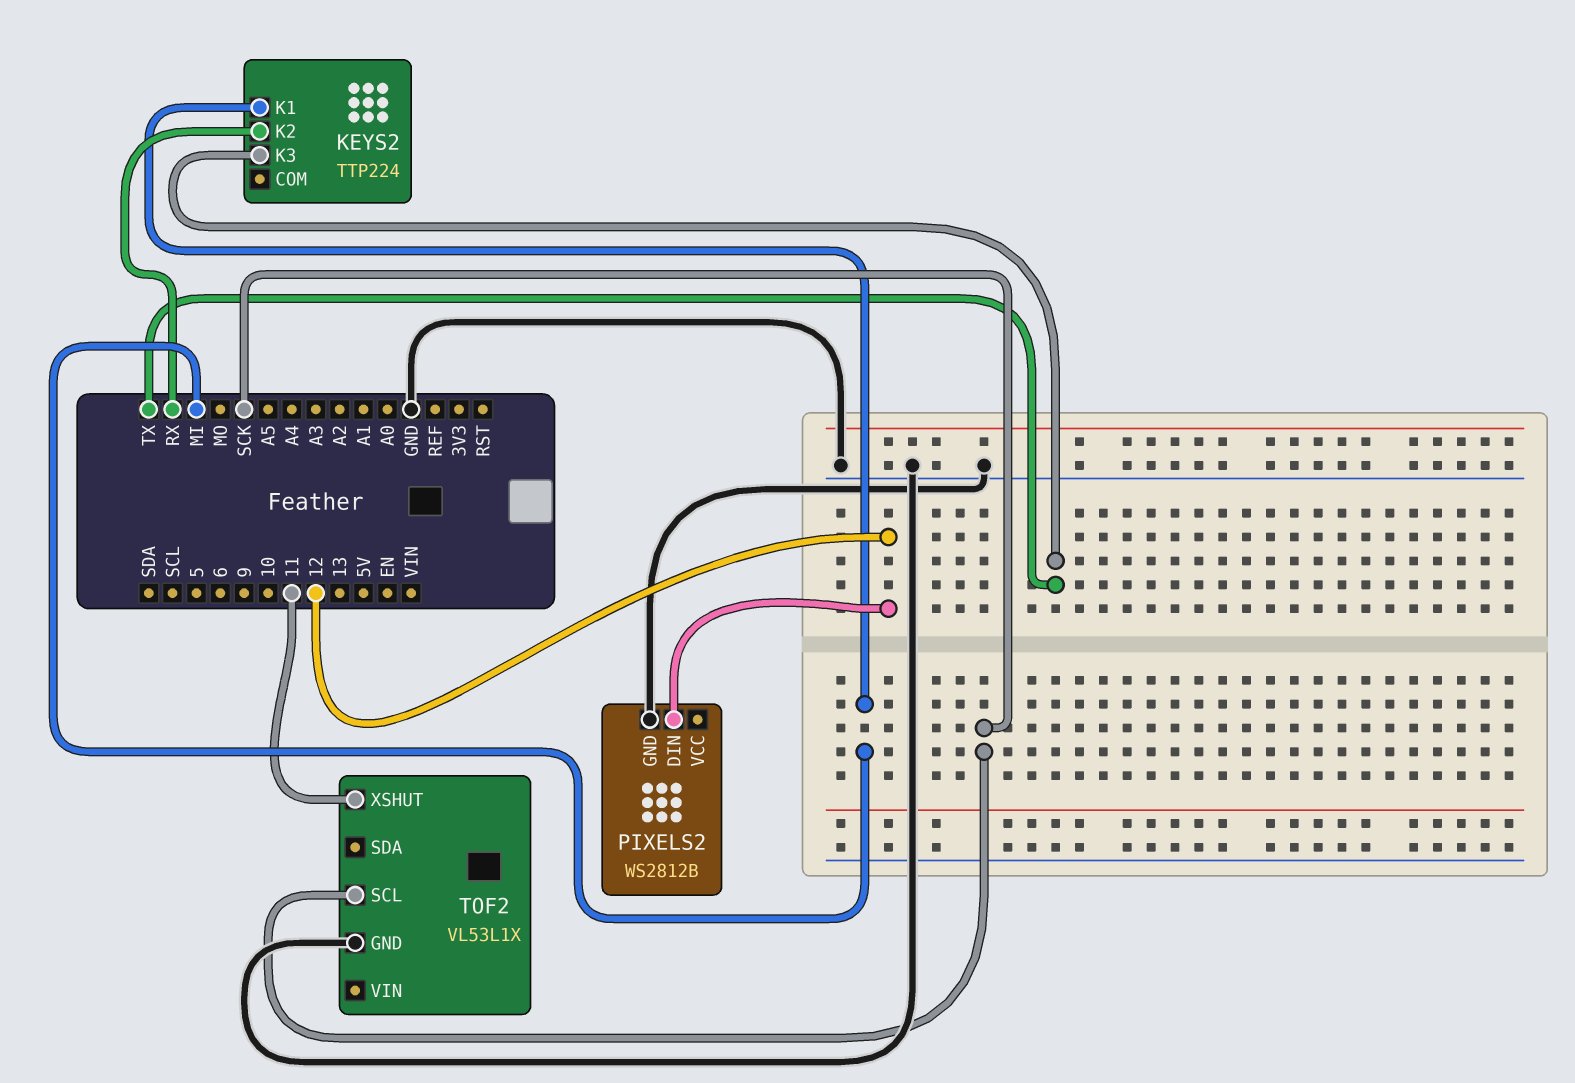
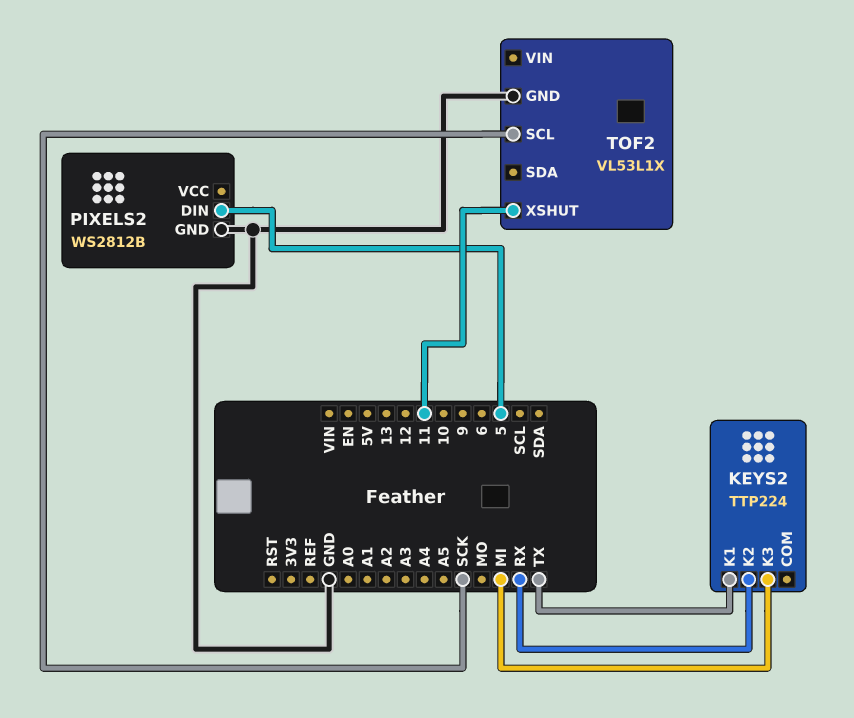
KEYS2 pin K1: MI -> TX
KEYS2 pin K3: TX -> MI
PIXELS2 pin DIN: 12 -> 5

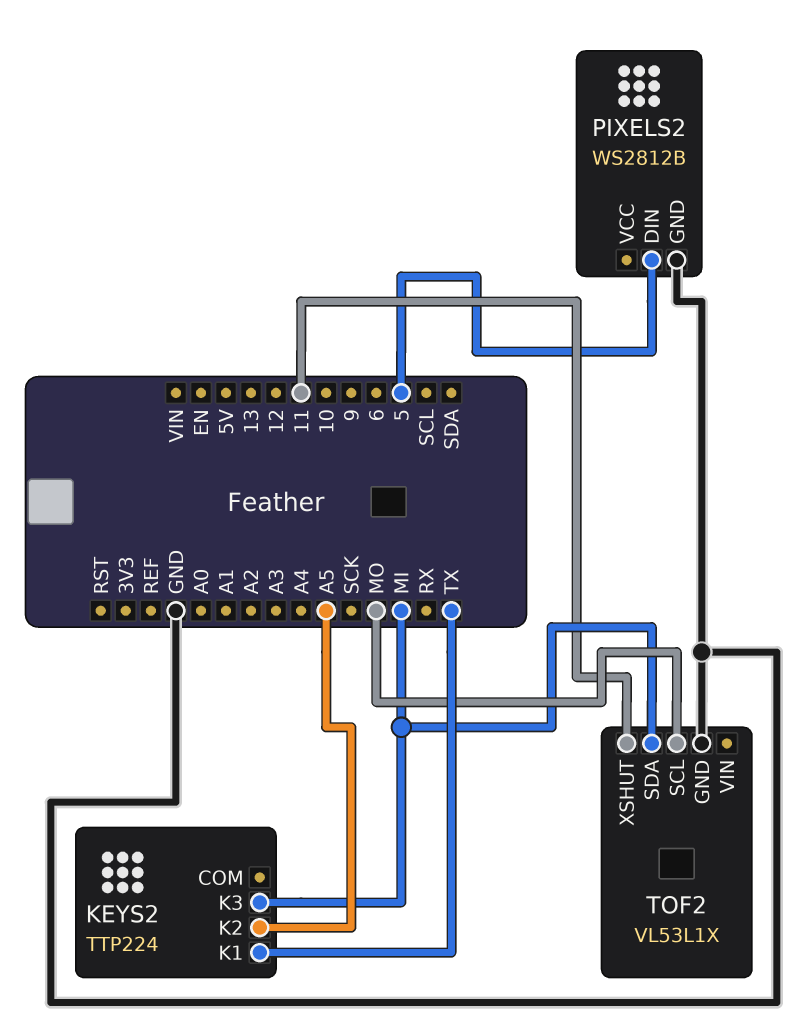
KEYS2 pin K2: RX -> A5
TOF2 pin SCL: SCK -> MO
TOF2 pin SDA: none -> MI

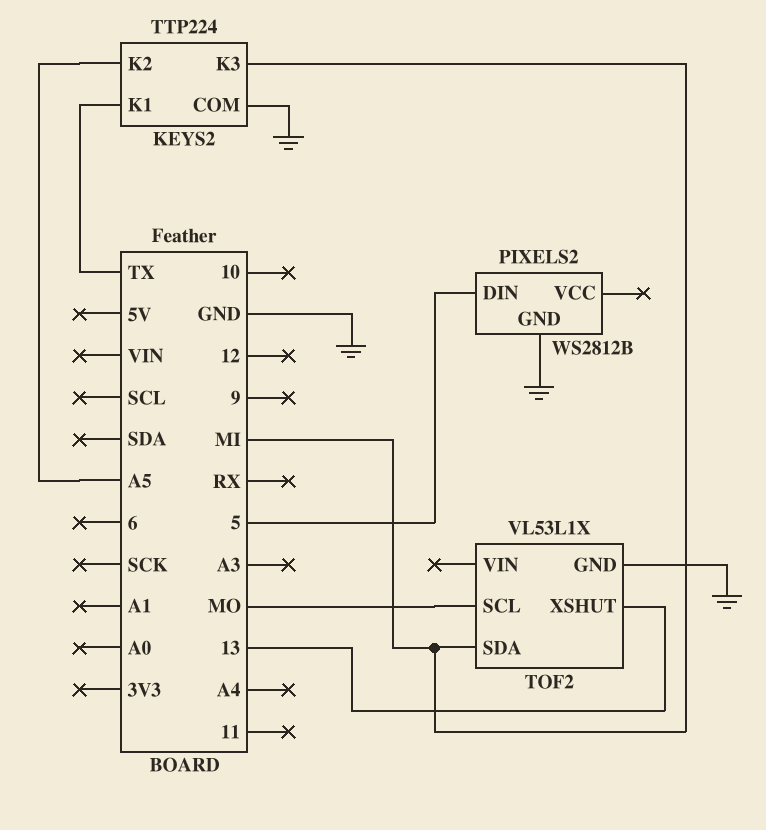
KEYS2 pin COM: none -> GND
TOF2 pin XSHUT: 11 -> 13

